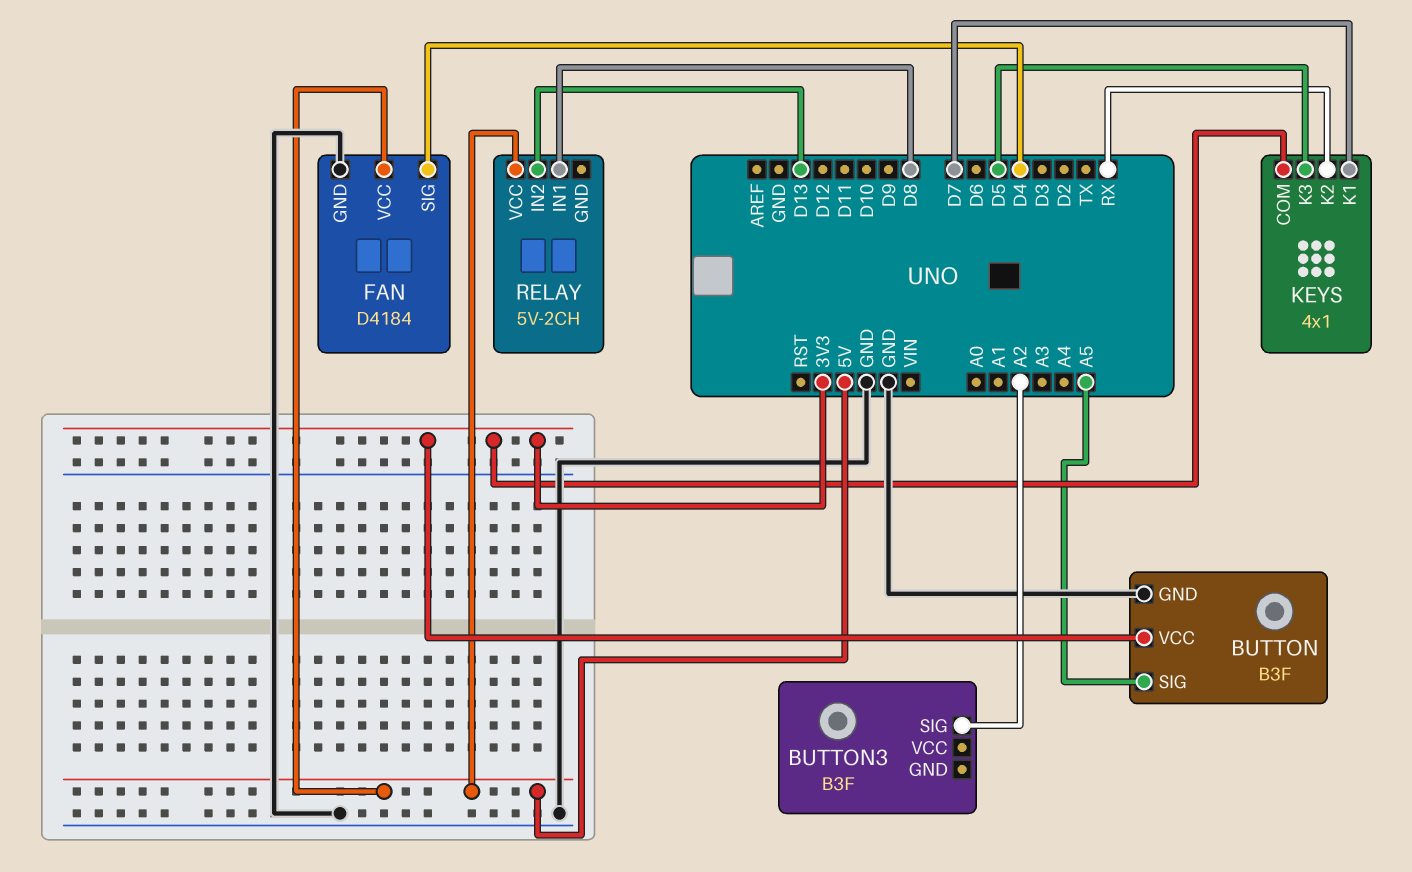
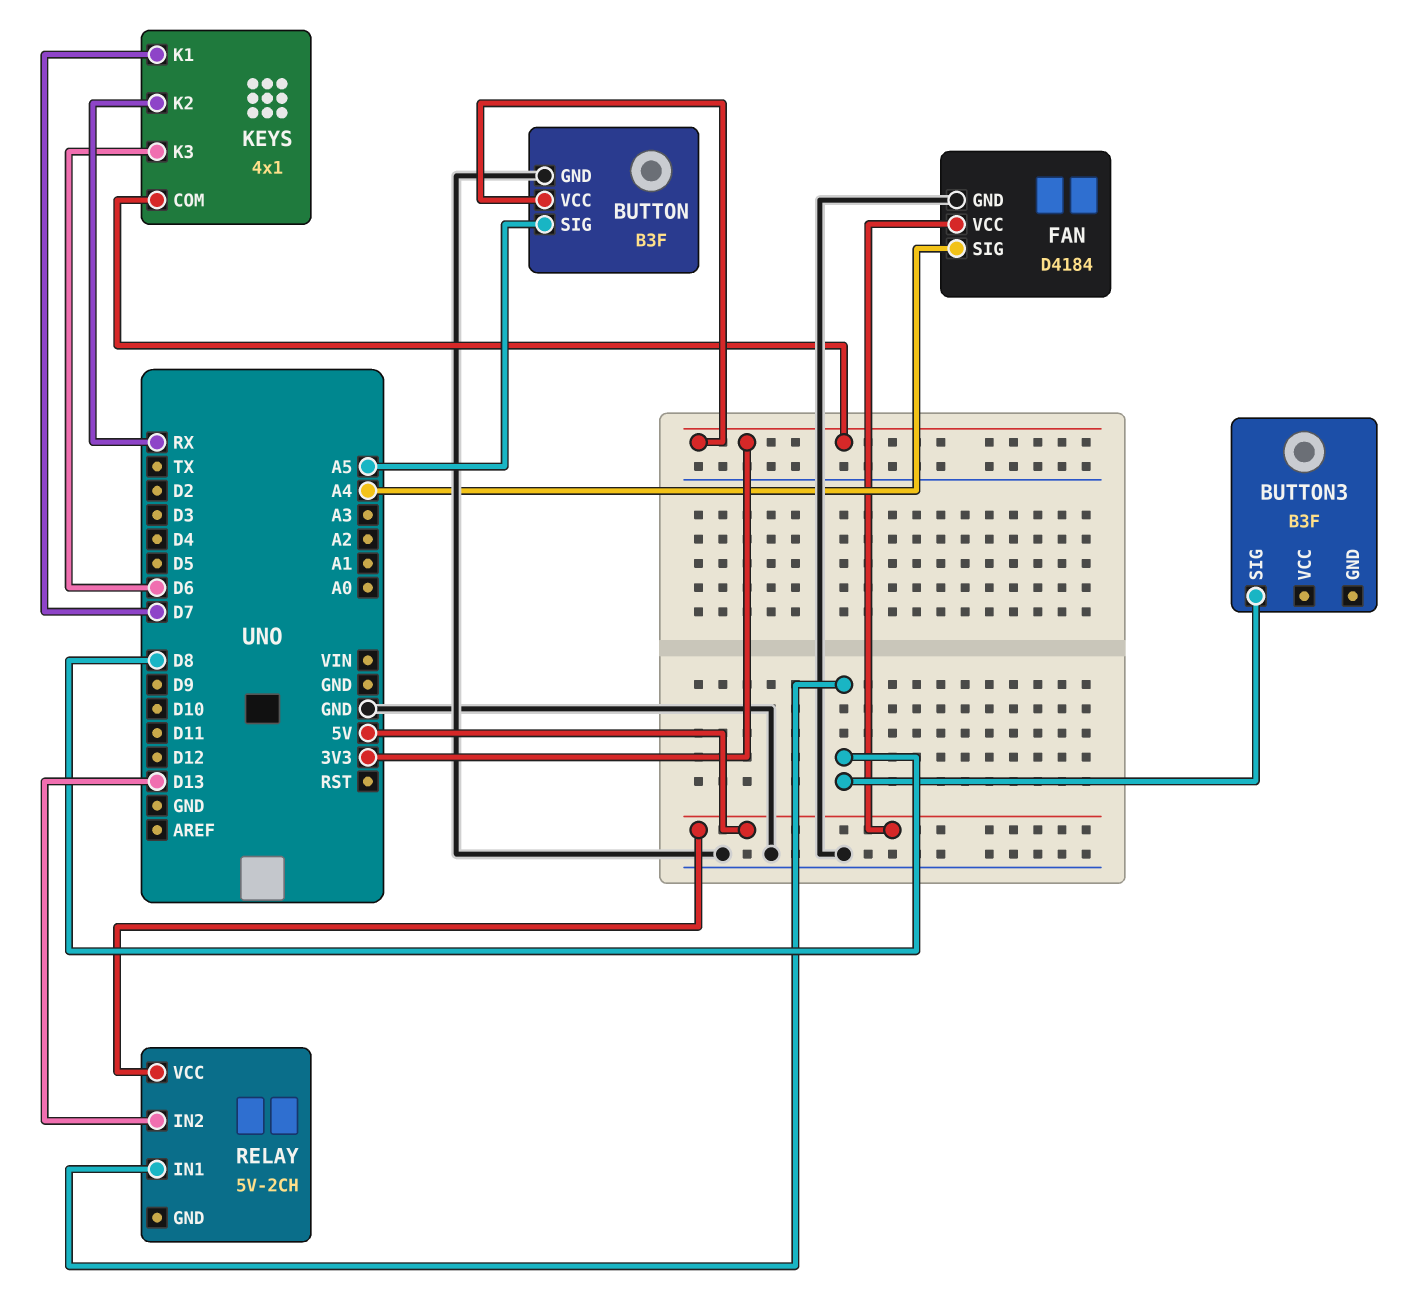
BUTTON3 pin SIG: A2 -> D8
FAN pin SIG: D4 -> A4
KEYS pin K3: D5 -> D6

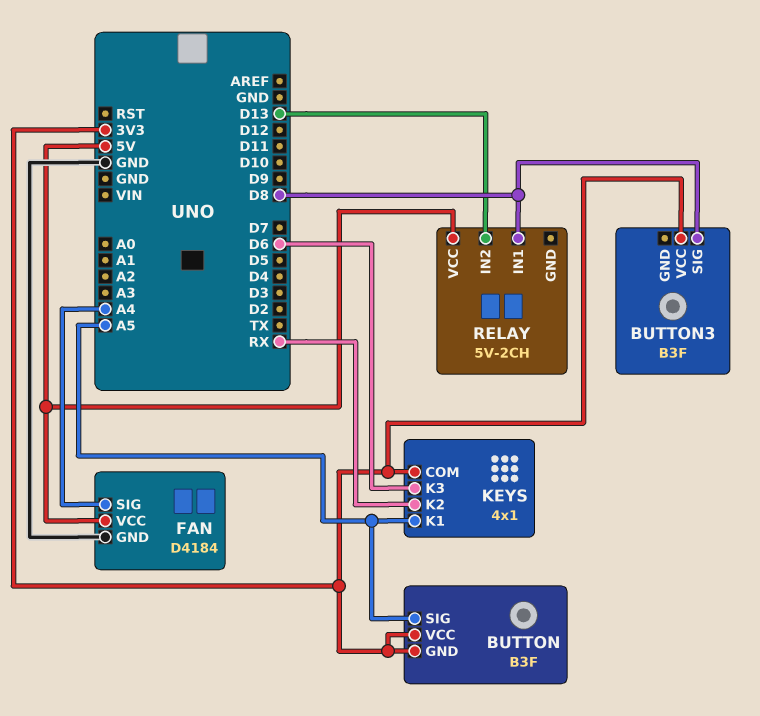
BUTTON pin GND: GND -> 3V3
BUTTON3 pin VCC: none -> 3V3
KEYS pin K1: D7 -> A5

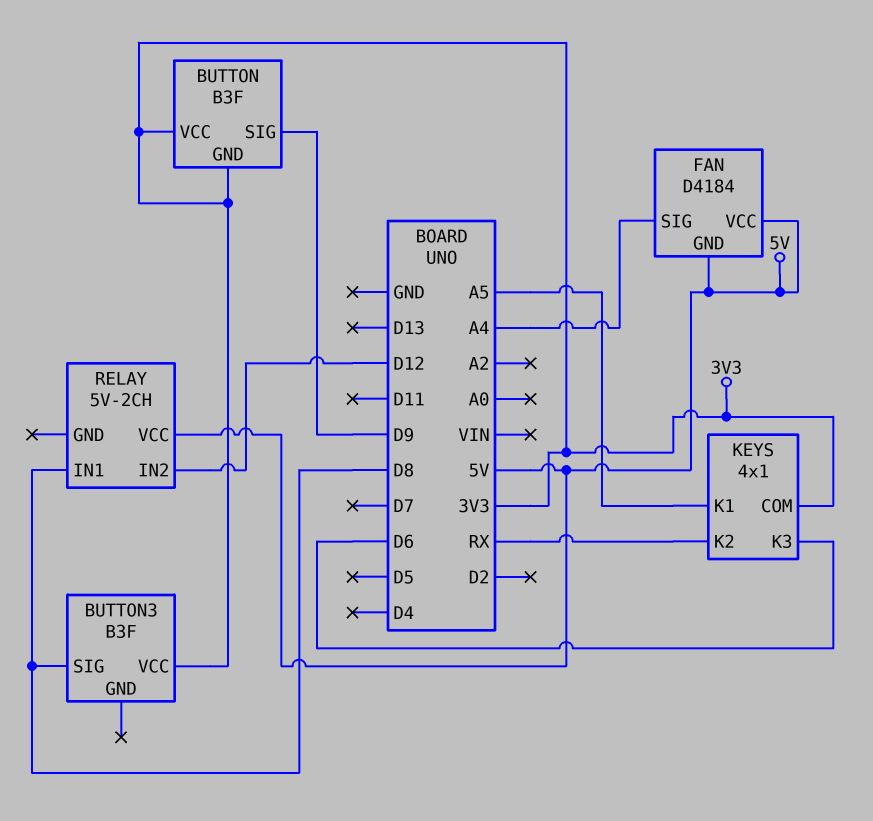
BUTTON pin SIG: A5 -> D9
FAN pin GND: GND -> 5V
RELAY pin IN2: D13 -> D12

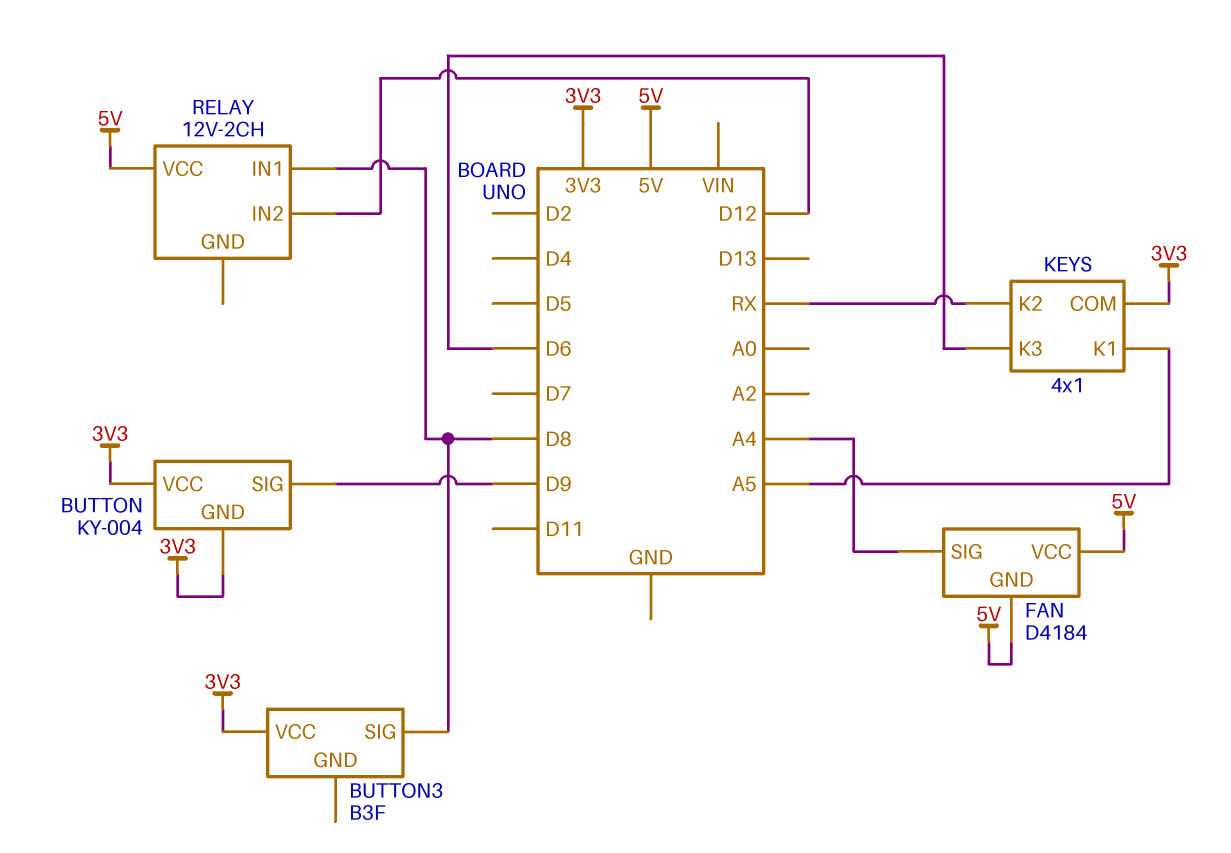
BUTTON: B3F -> KY-004
RELAY: 5V-2CH -> 12V-2CH

